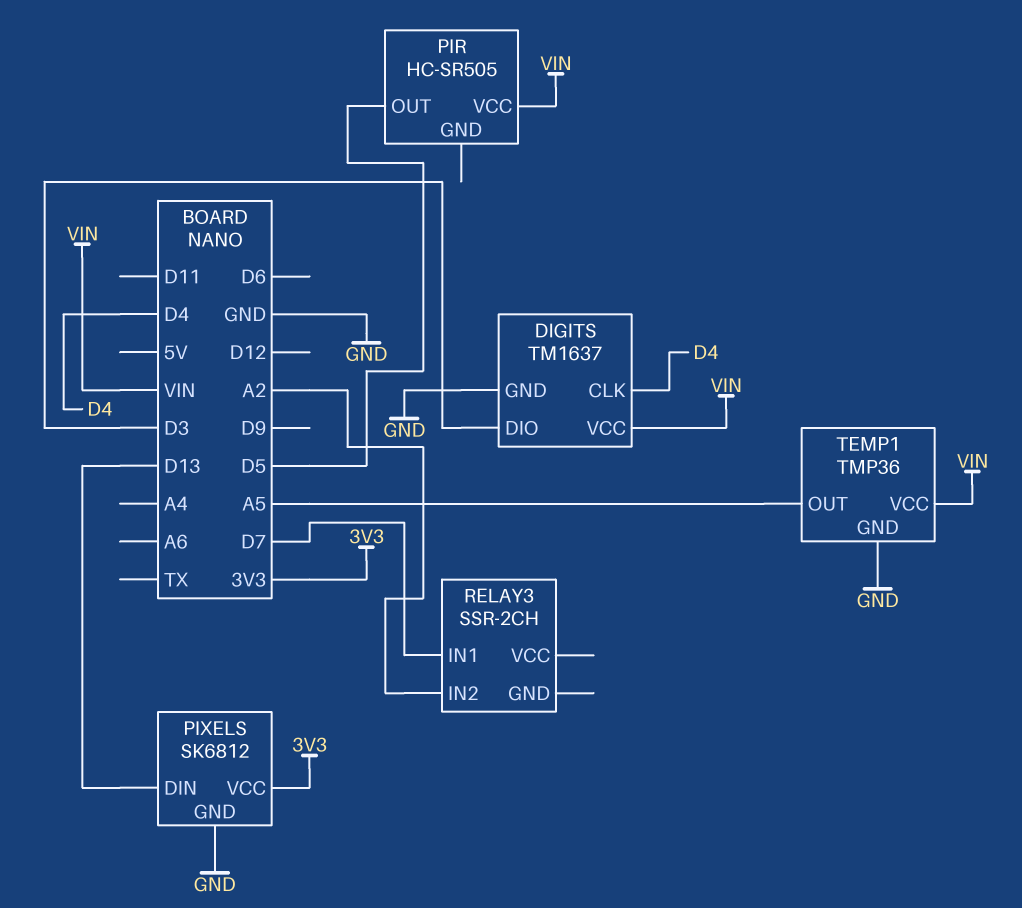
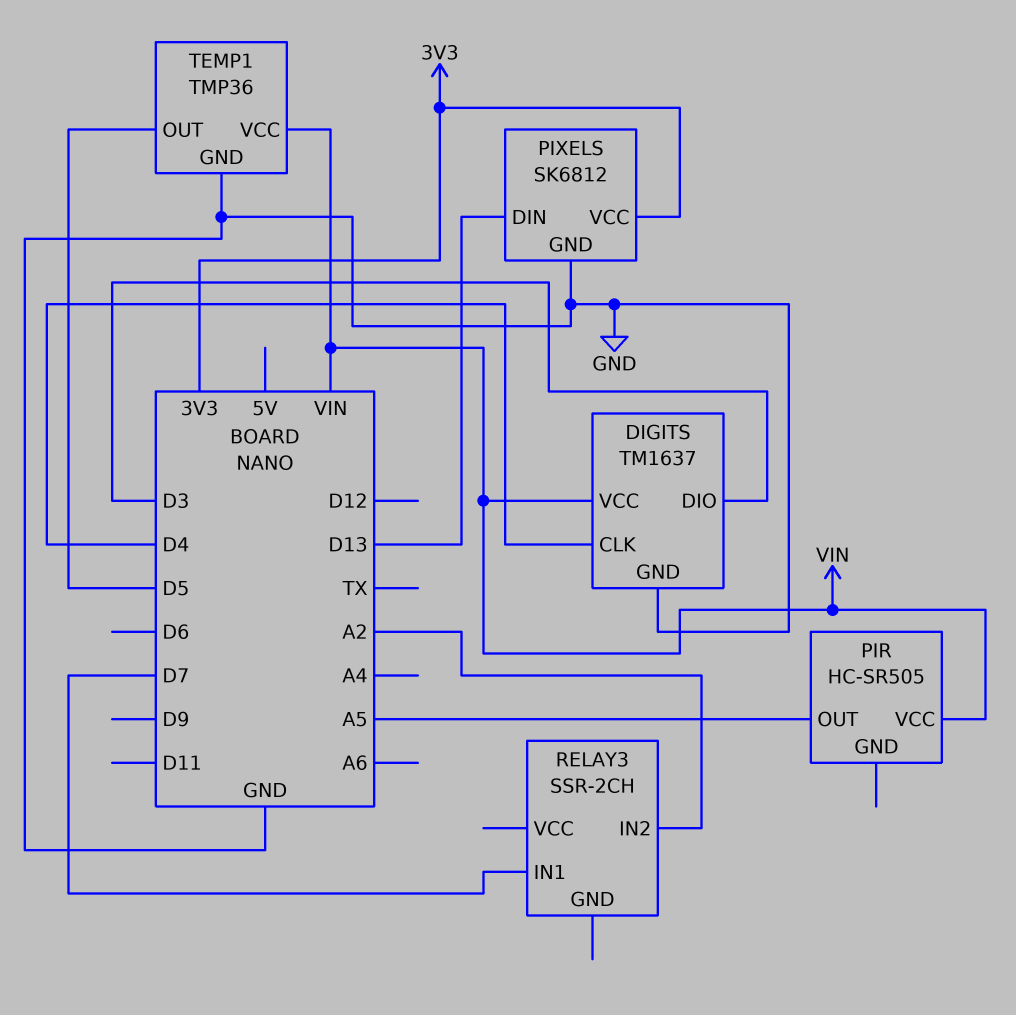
PIR pin OUT: D5 -> A5
TEMP1 pin OUT: A5 -> D5

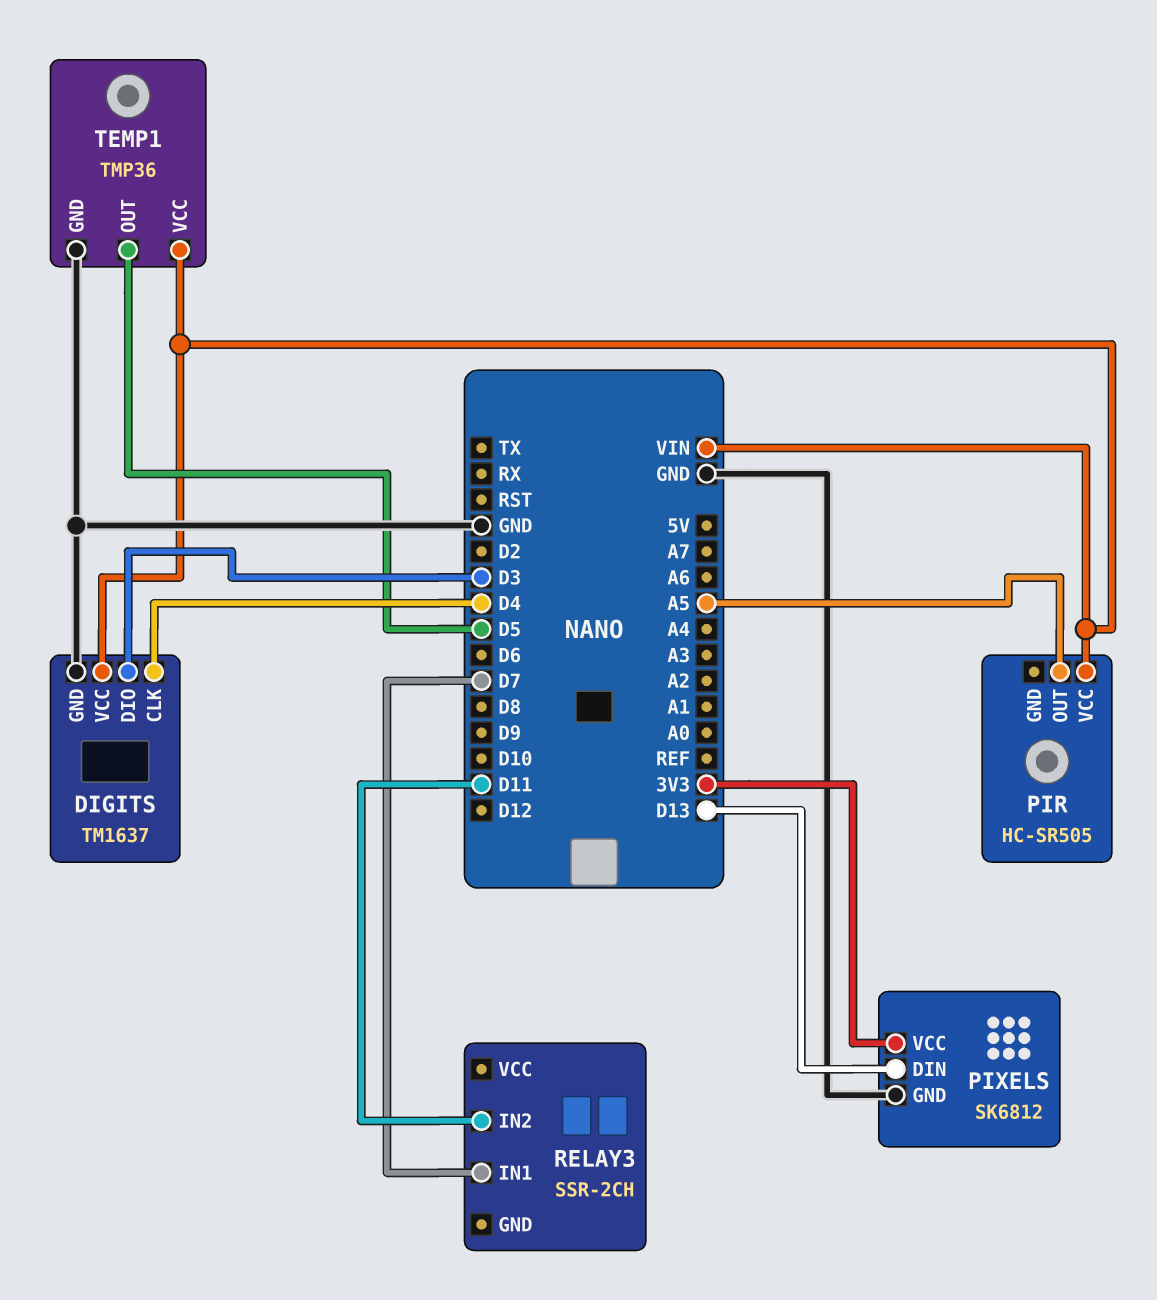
RELAY3 pin IN2: A2 -> D11

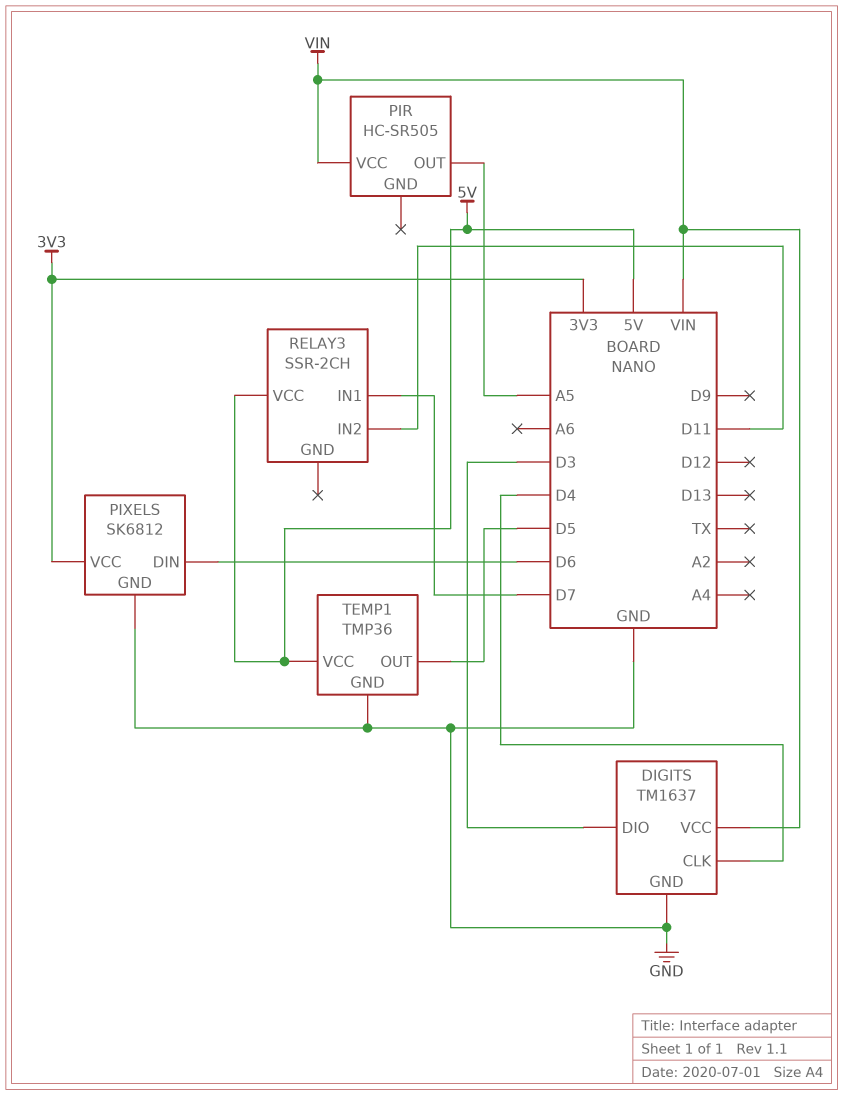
PIXELS pin DIN: D13 -> D6
RELAY3 pin VCC: none -> 5V
TEMP1 pin VCC: VIN -> 5V

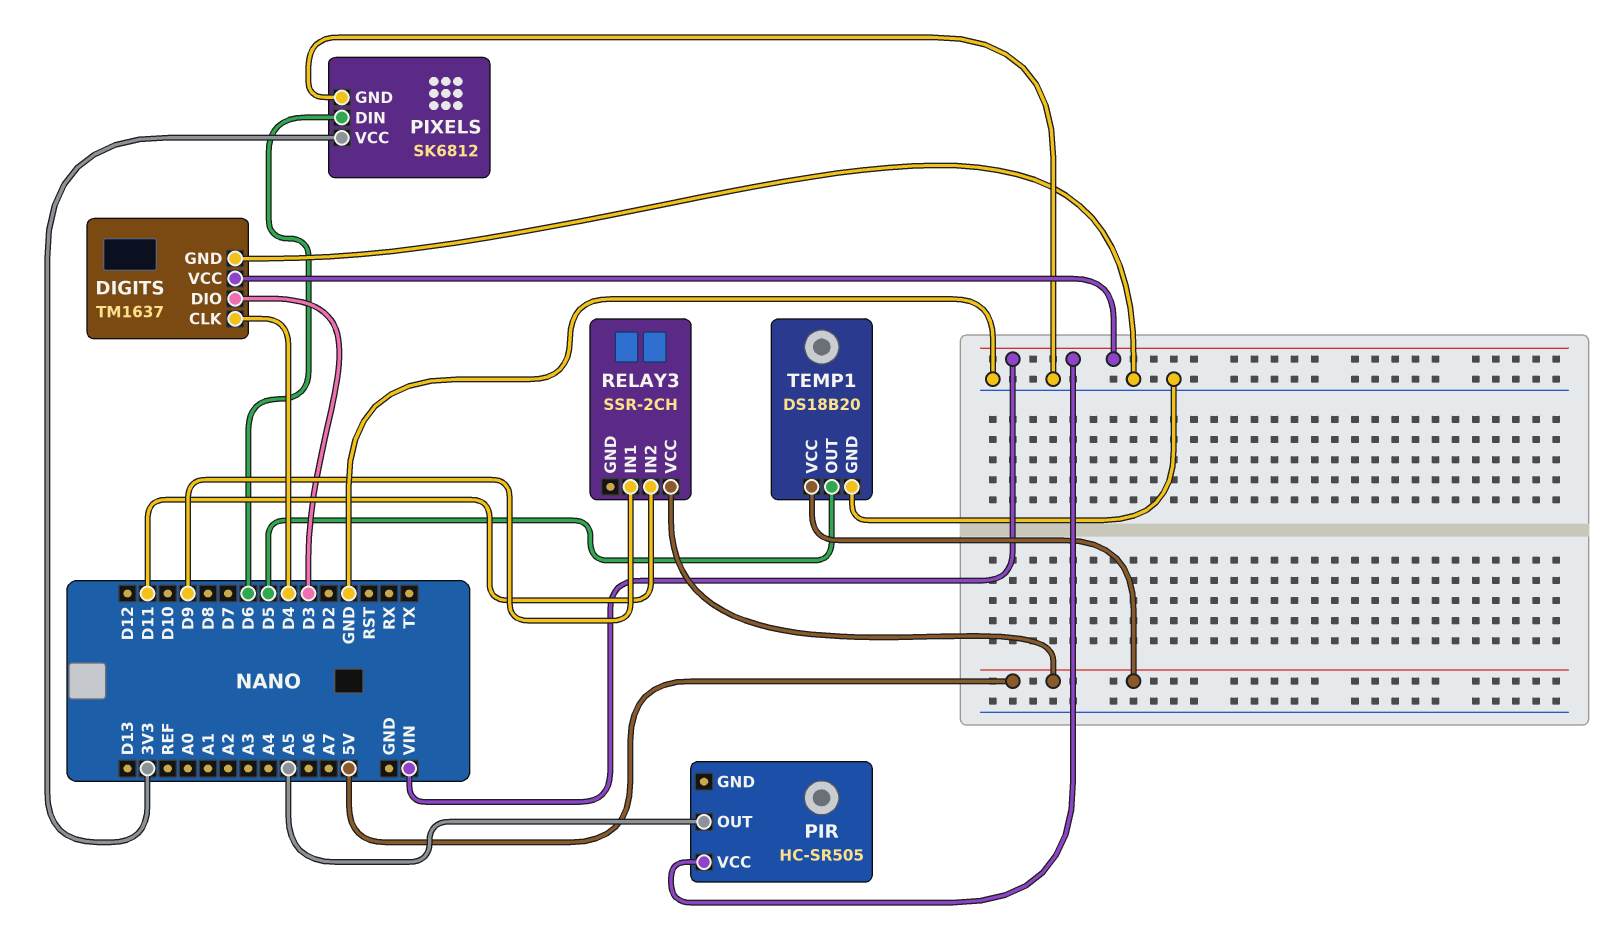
RELAY3 pin IN1: D7 -> D9
TEMP1: TMP36 -> DS18B20

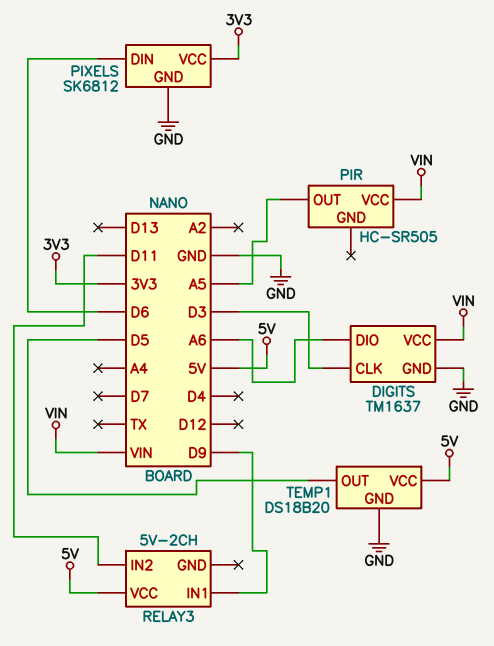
DIGITS pin CLK: D4 -> D3
DIGITS pin DIO: D3 -> A6
RELAY3: SSR-2CH -> 5V-2CH

